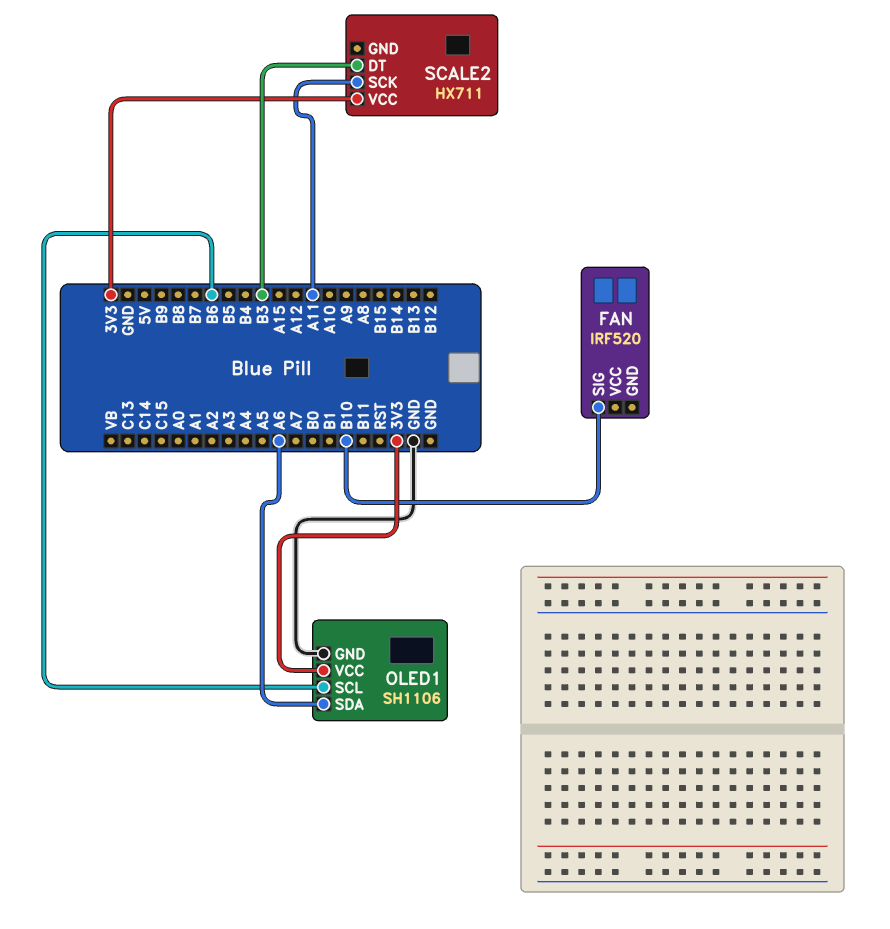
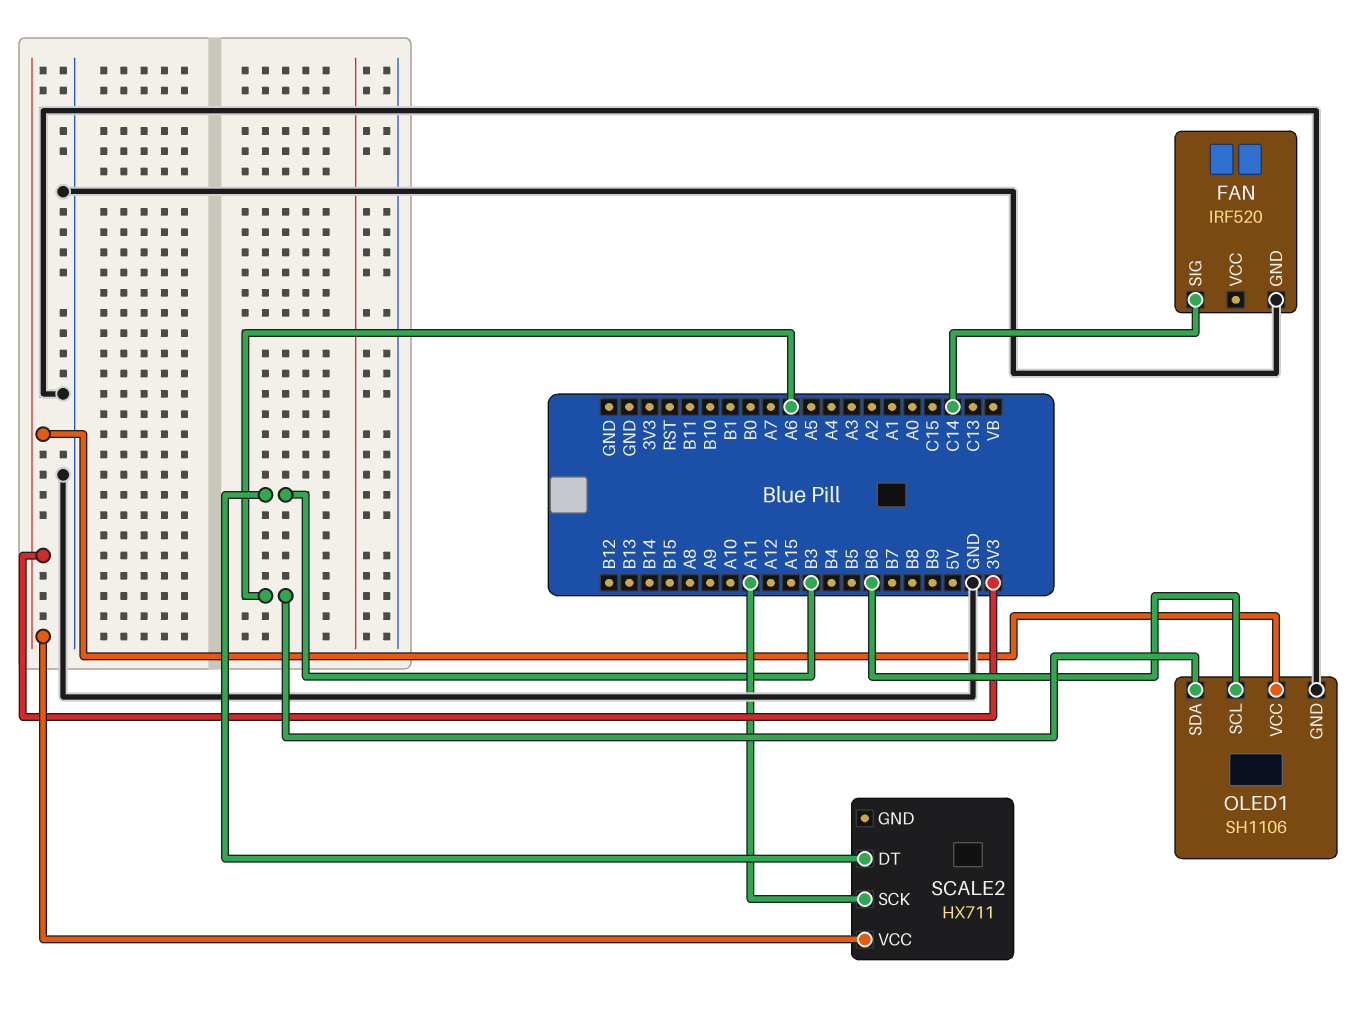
FAN pin GND: none -> GND
FAN pin SIG: B10 -> C14

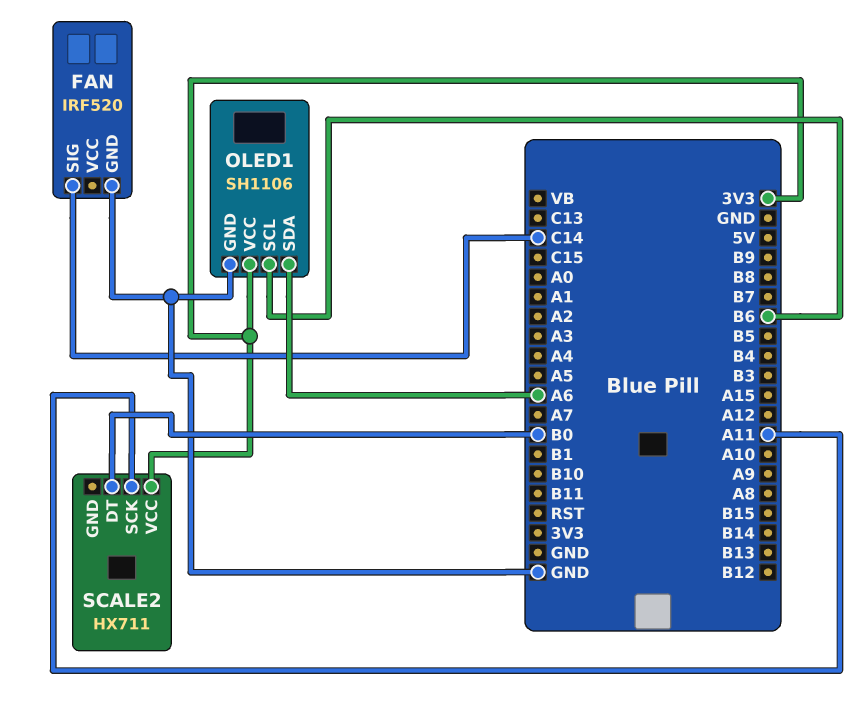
SCALE2 pin DT: B3 -> B0

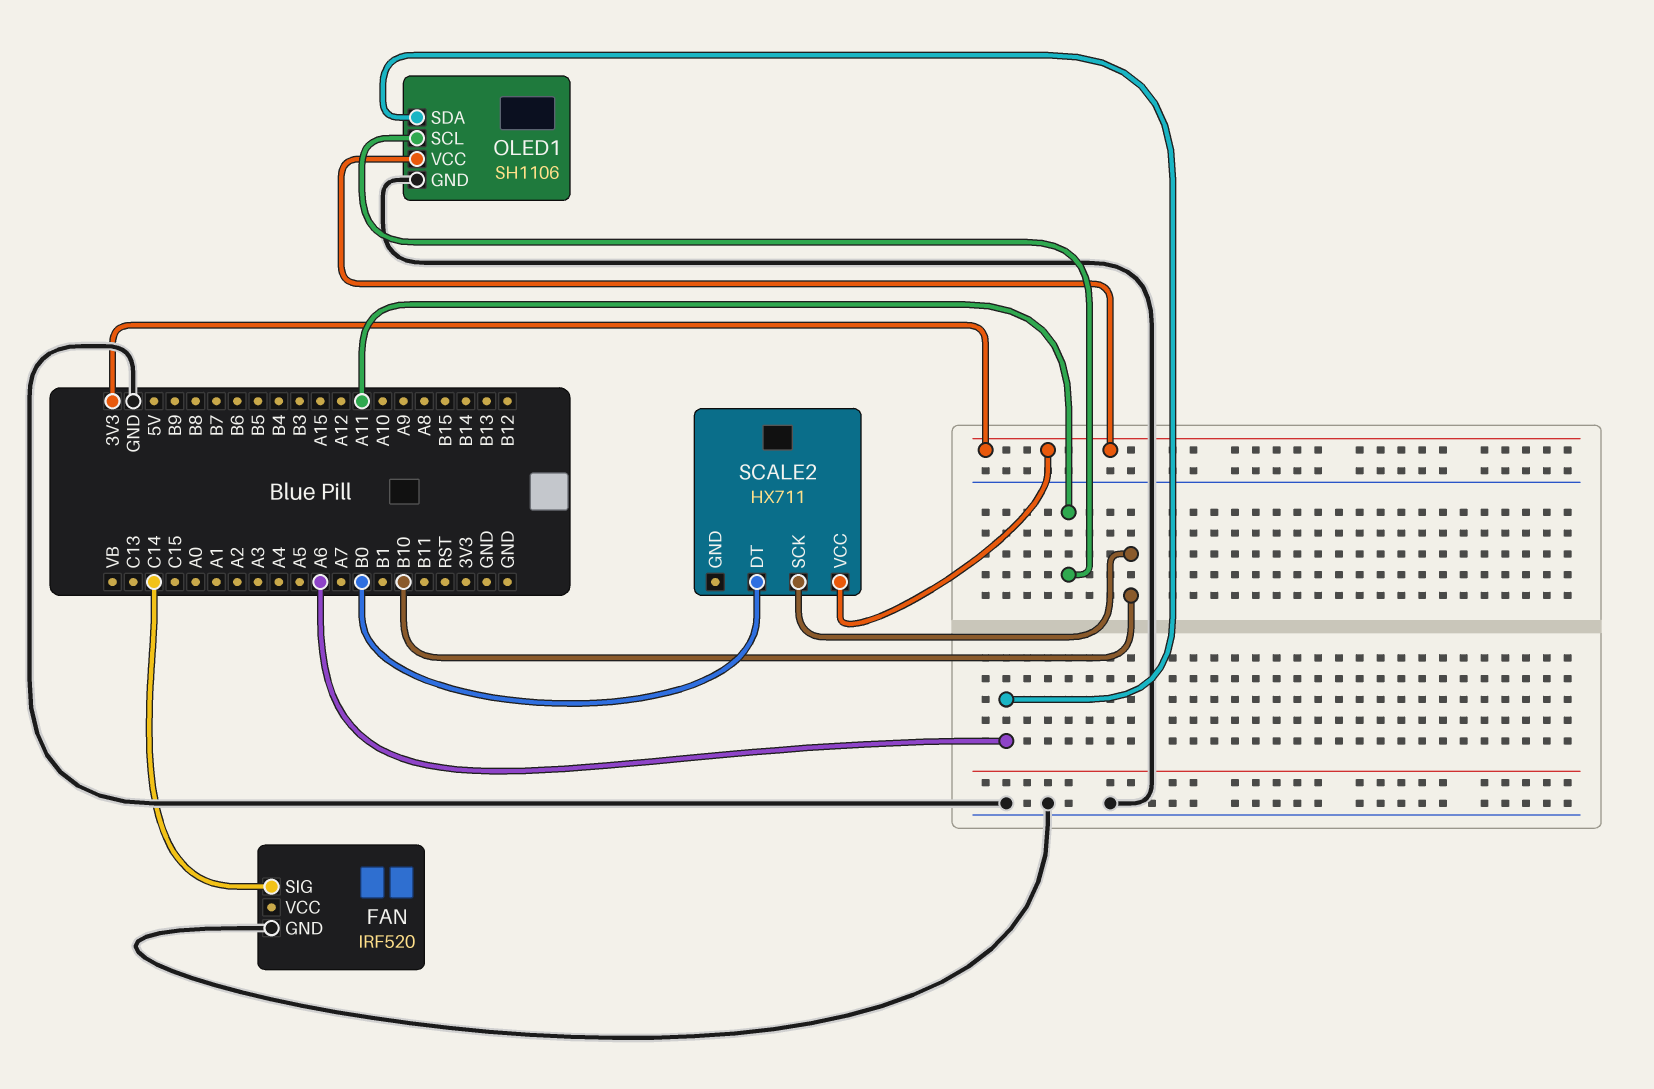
OLED1 pin SCL: B6 -> A11
SCALE2 pin SCK: A11 -> B10

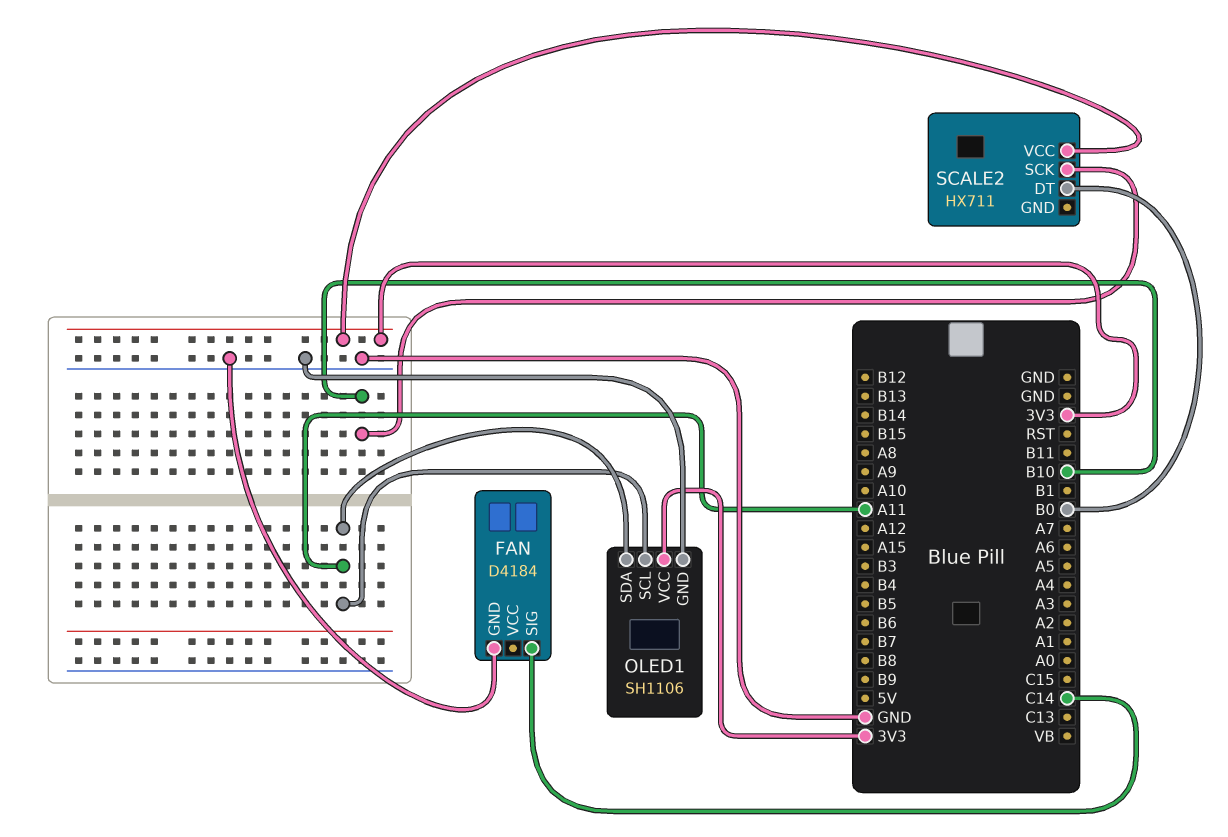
FAN: IRF520 -> D4184
OLED1 pin SDA: A6 -> A11

